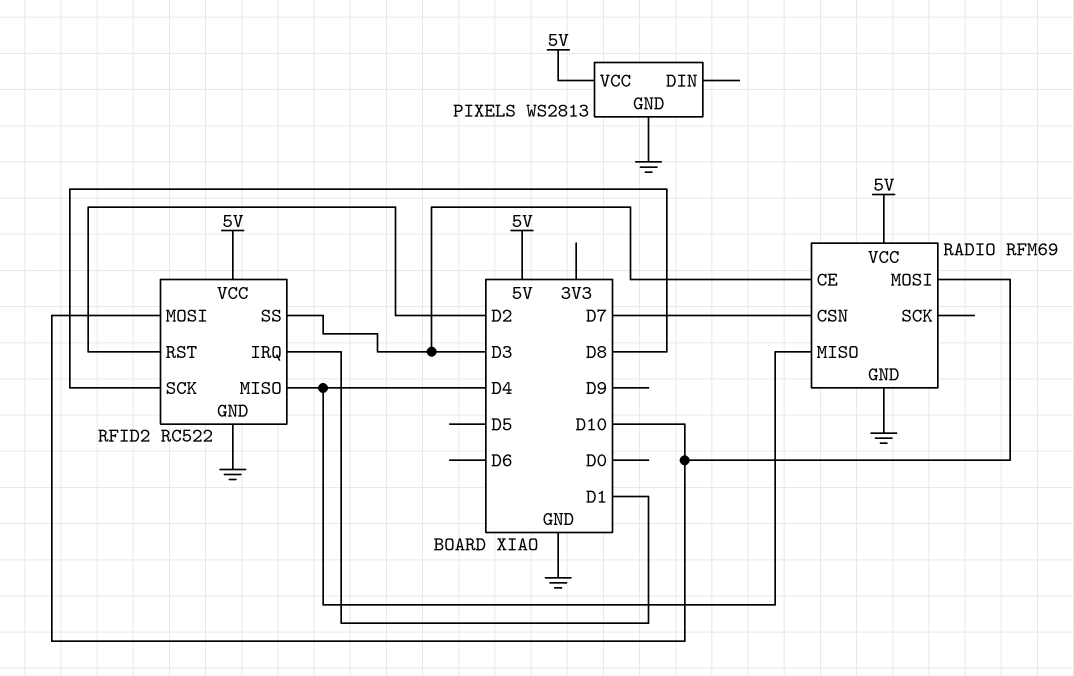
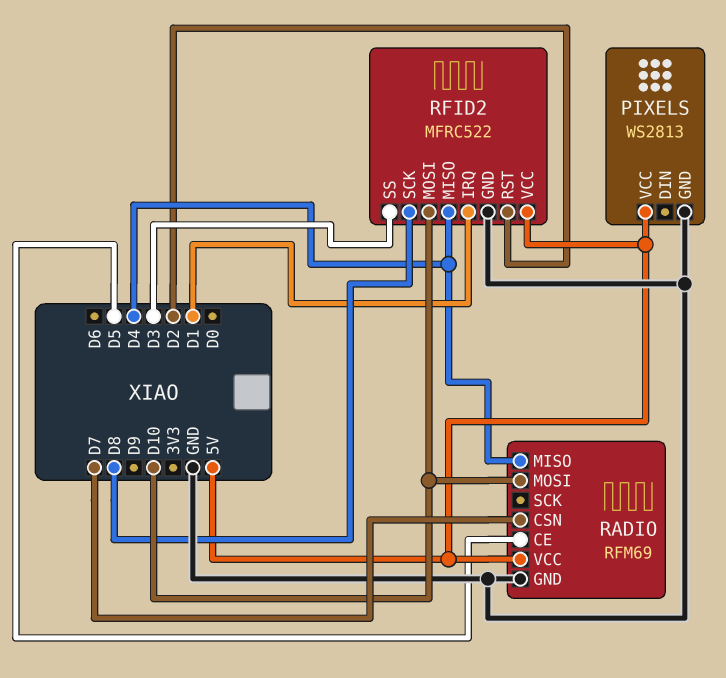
RADIO pin CE: D3 -> D5
RFID2: RC522 -> MFRC522

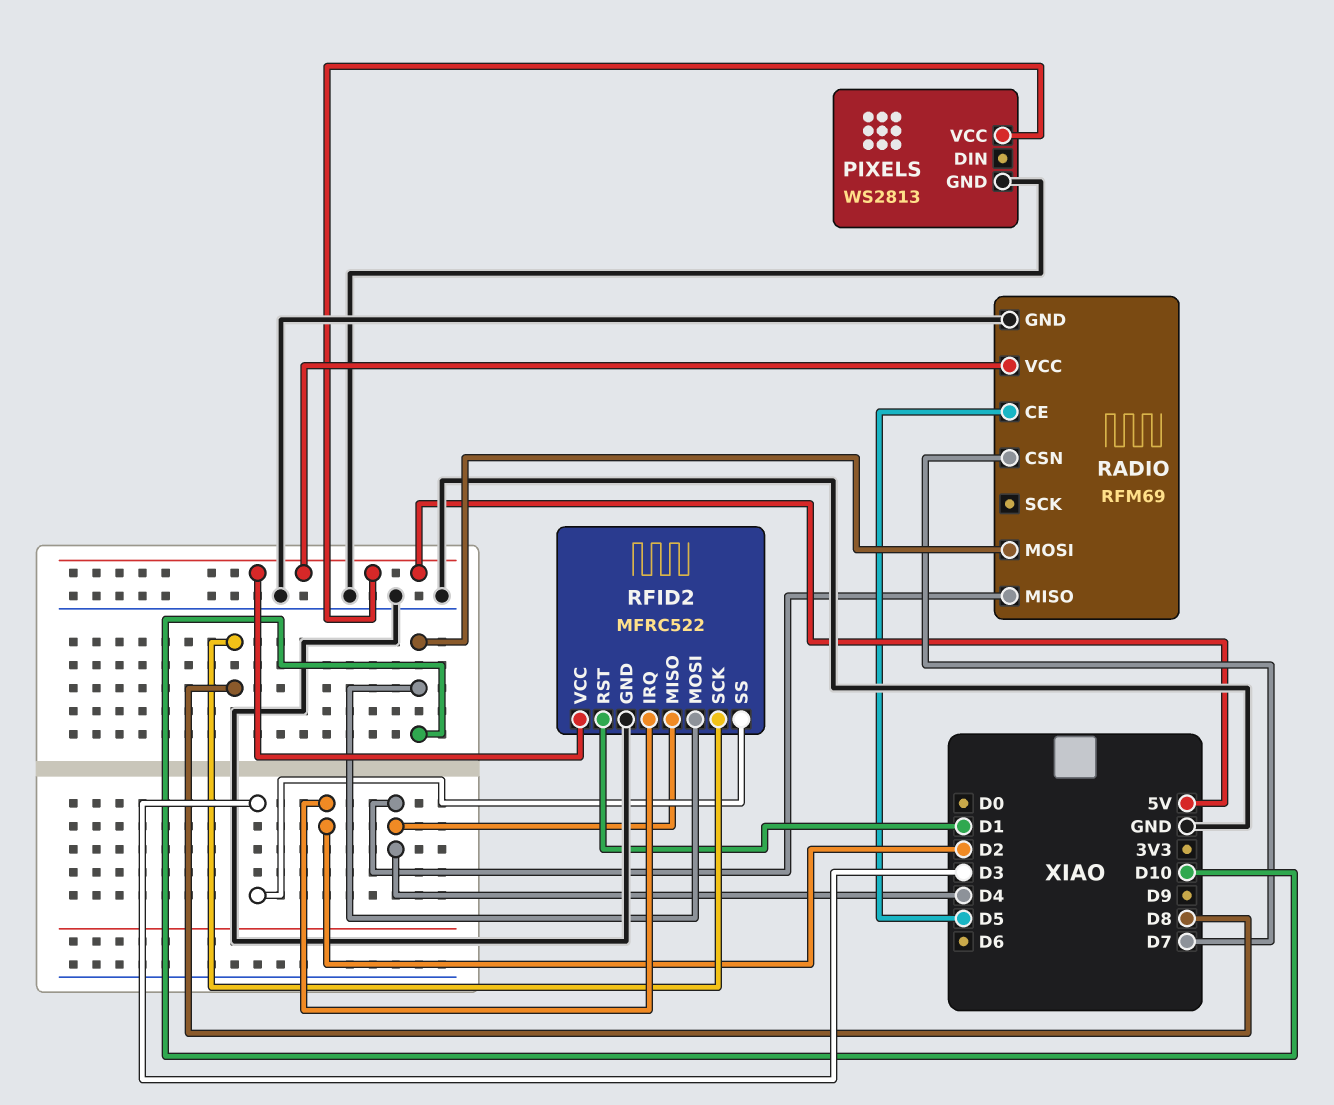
RFID2 pin IRQ: D1 -> D2
RFID2 pin RST: D2 -> D1

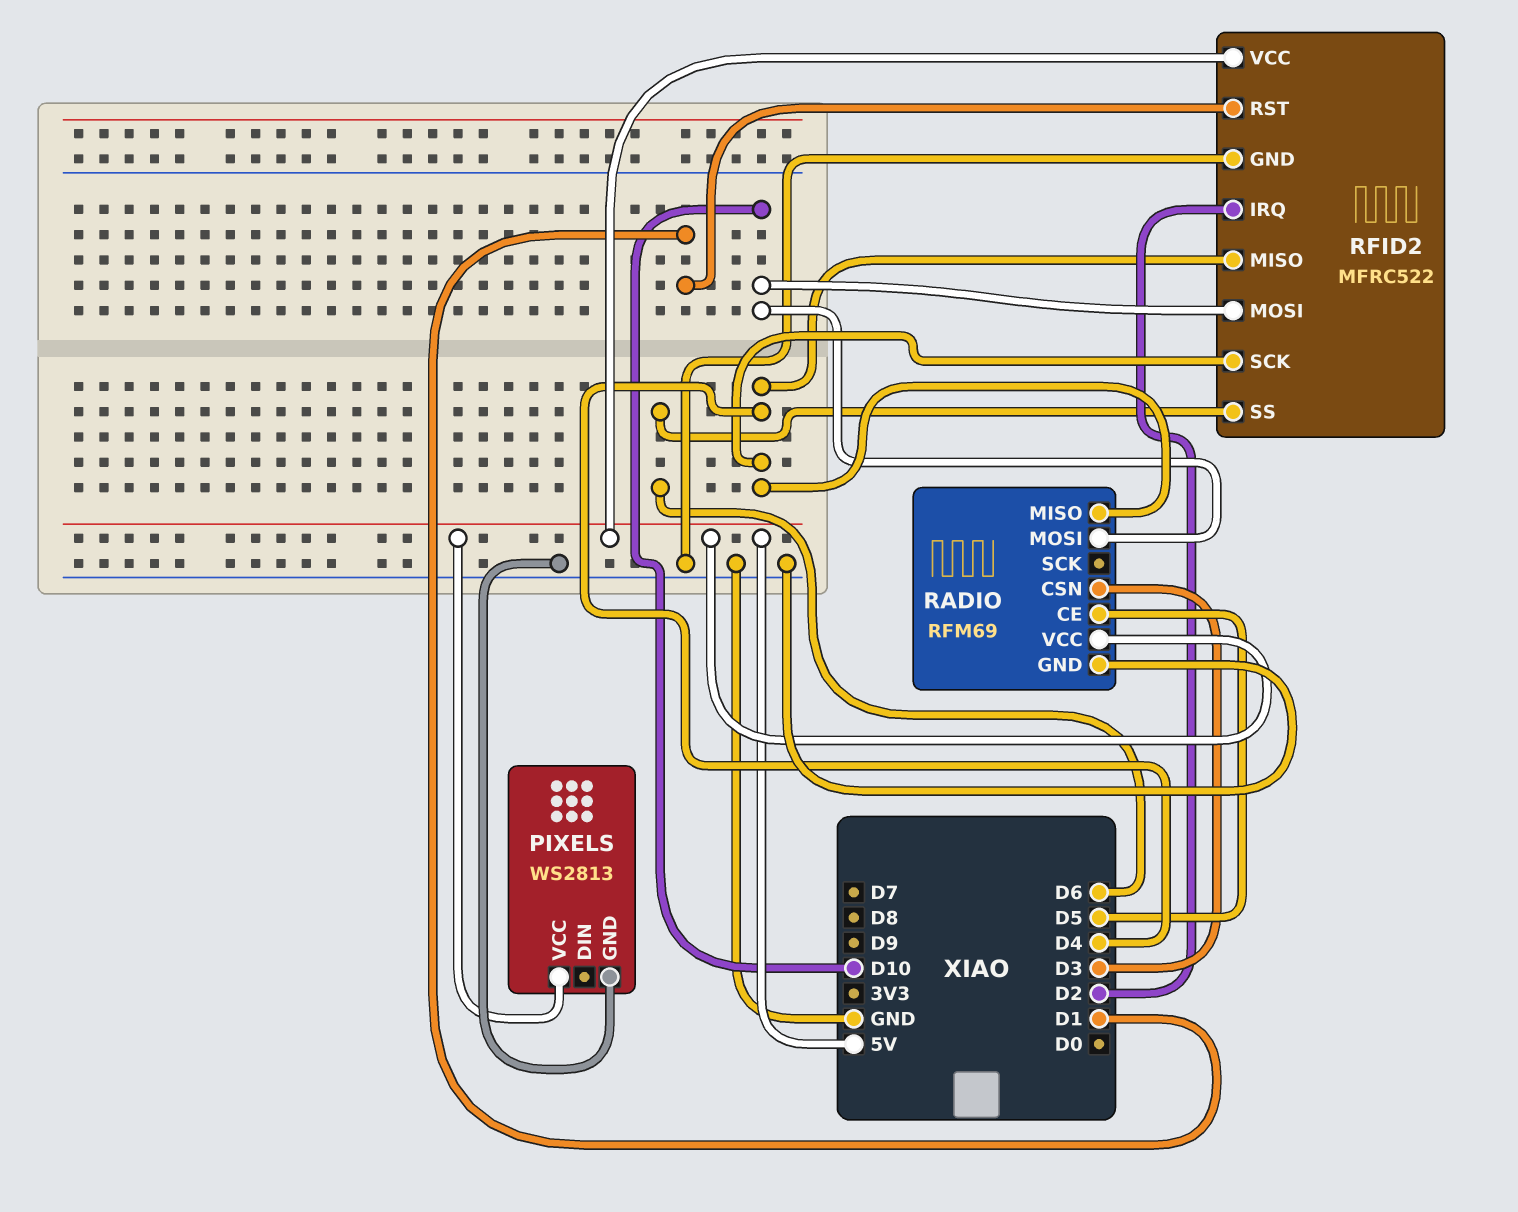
RADIO pin CSN: D7 -> D3
RFID2 pin SCK: D8 -> D4
RFID2 pin SS: D3 -> D6

